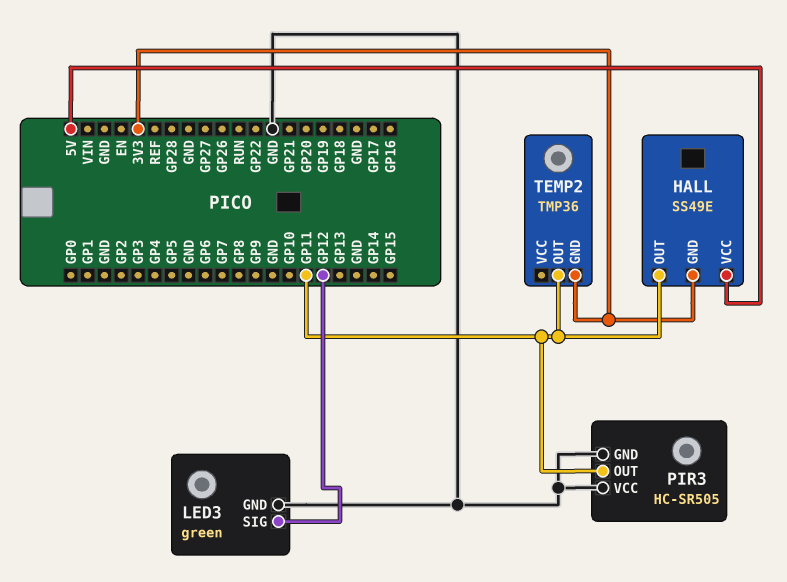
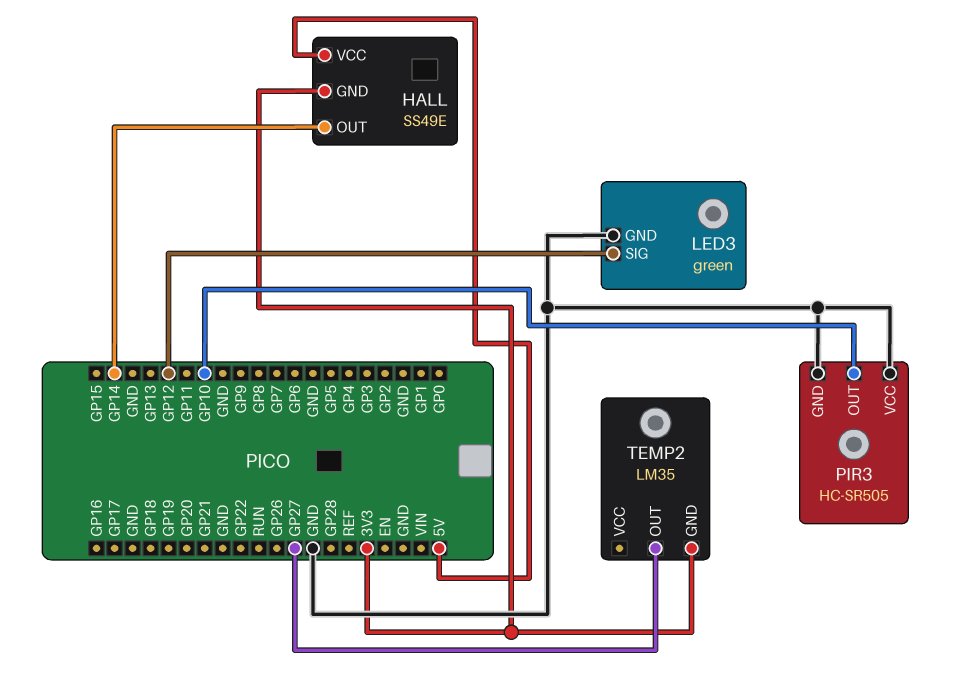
HALL pin OUT: GP11 -> GP14
PIR3 pin OUT: GP11 -> GP10
TEMP2: TMP36 -> LM35
TEMP2 pin OUT: GP11 -> GP27

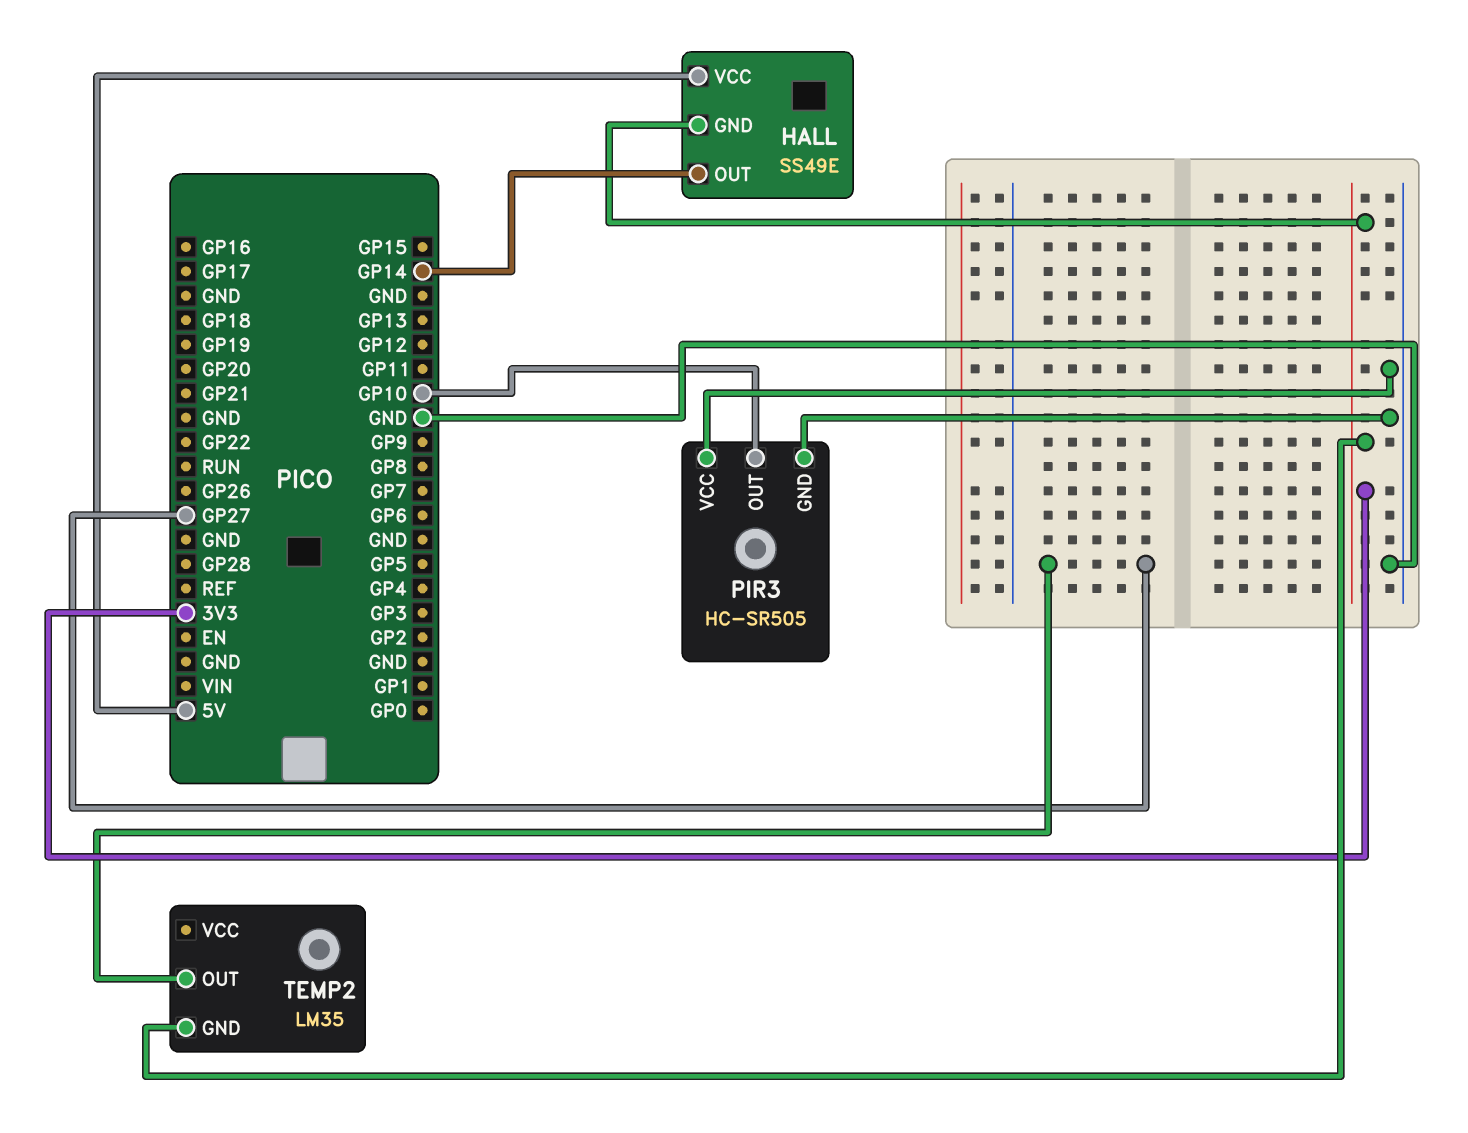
LED3: green -> none
LED3 pin GND: GND -> none
LED3 pin SIG: GP12 -> none

